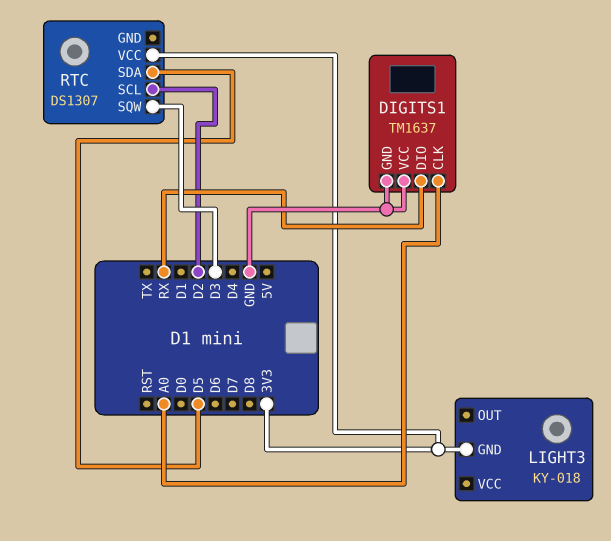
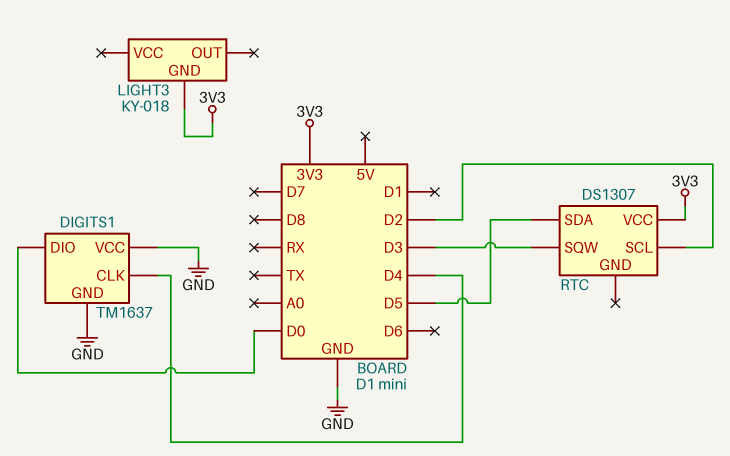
DIGITS1 pin CLK: A0 -> D4
DIGITS1 pin DIO: RX -> D0

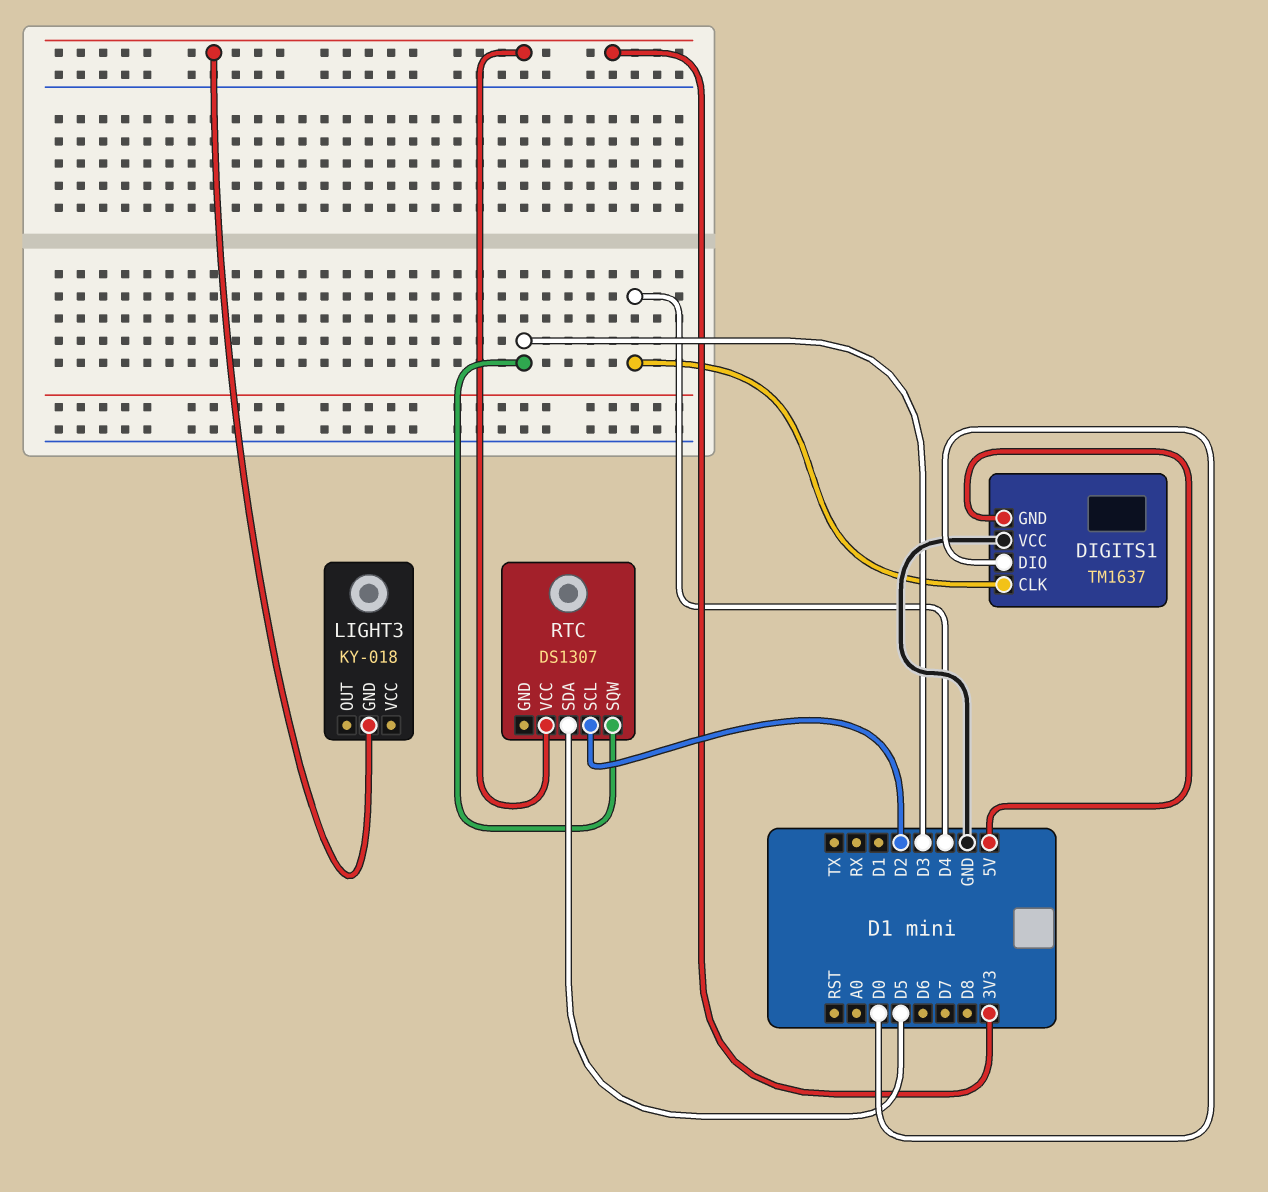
DIGITS1 pin GND: GND -> 5V

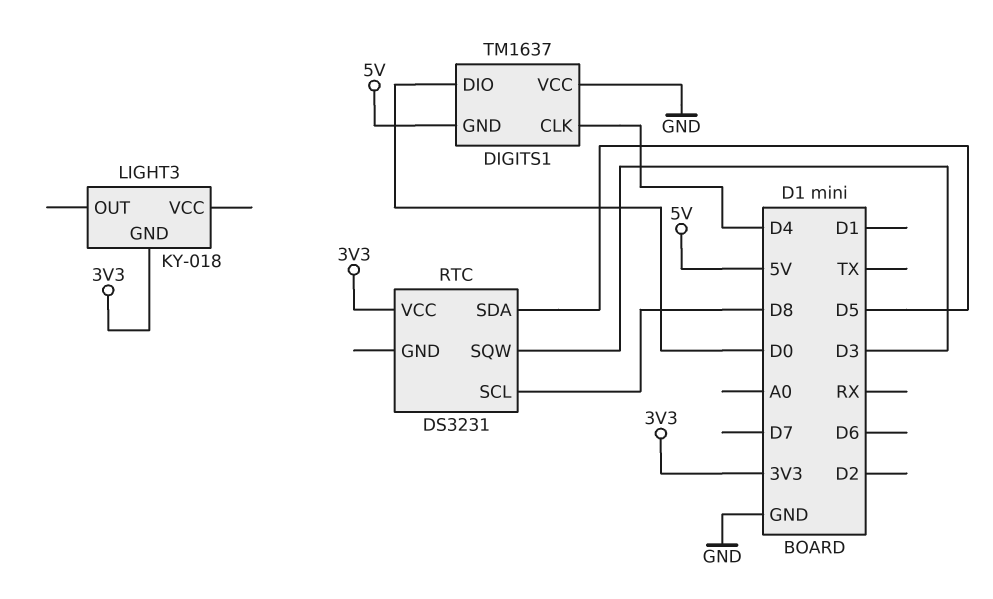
RTC: DS1307 -> DS3231
RTC pin SCL: D2 -> D8

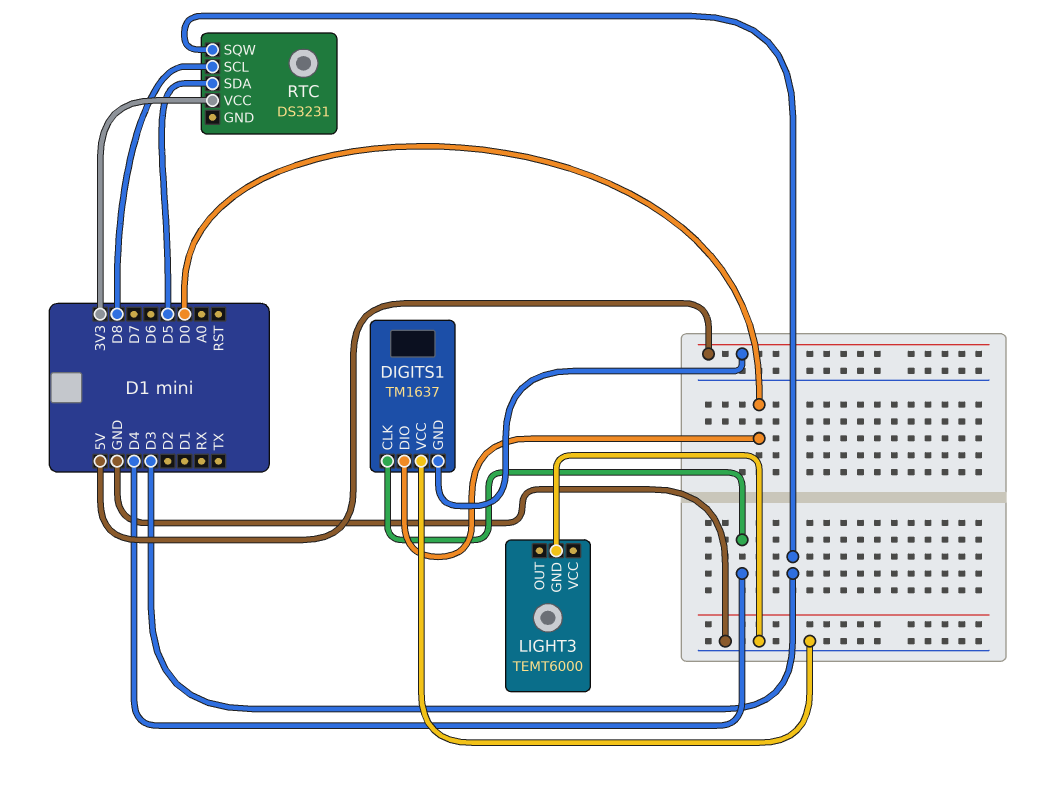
LIGHT3: KY-018 -> TEMT6000
LIGHT3 pin GND: 3V3 -> GND

